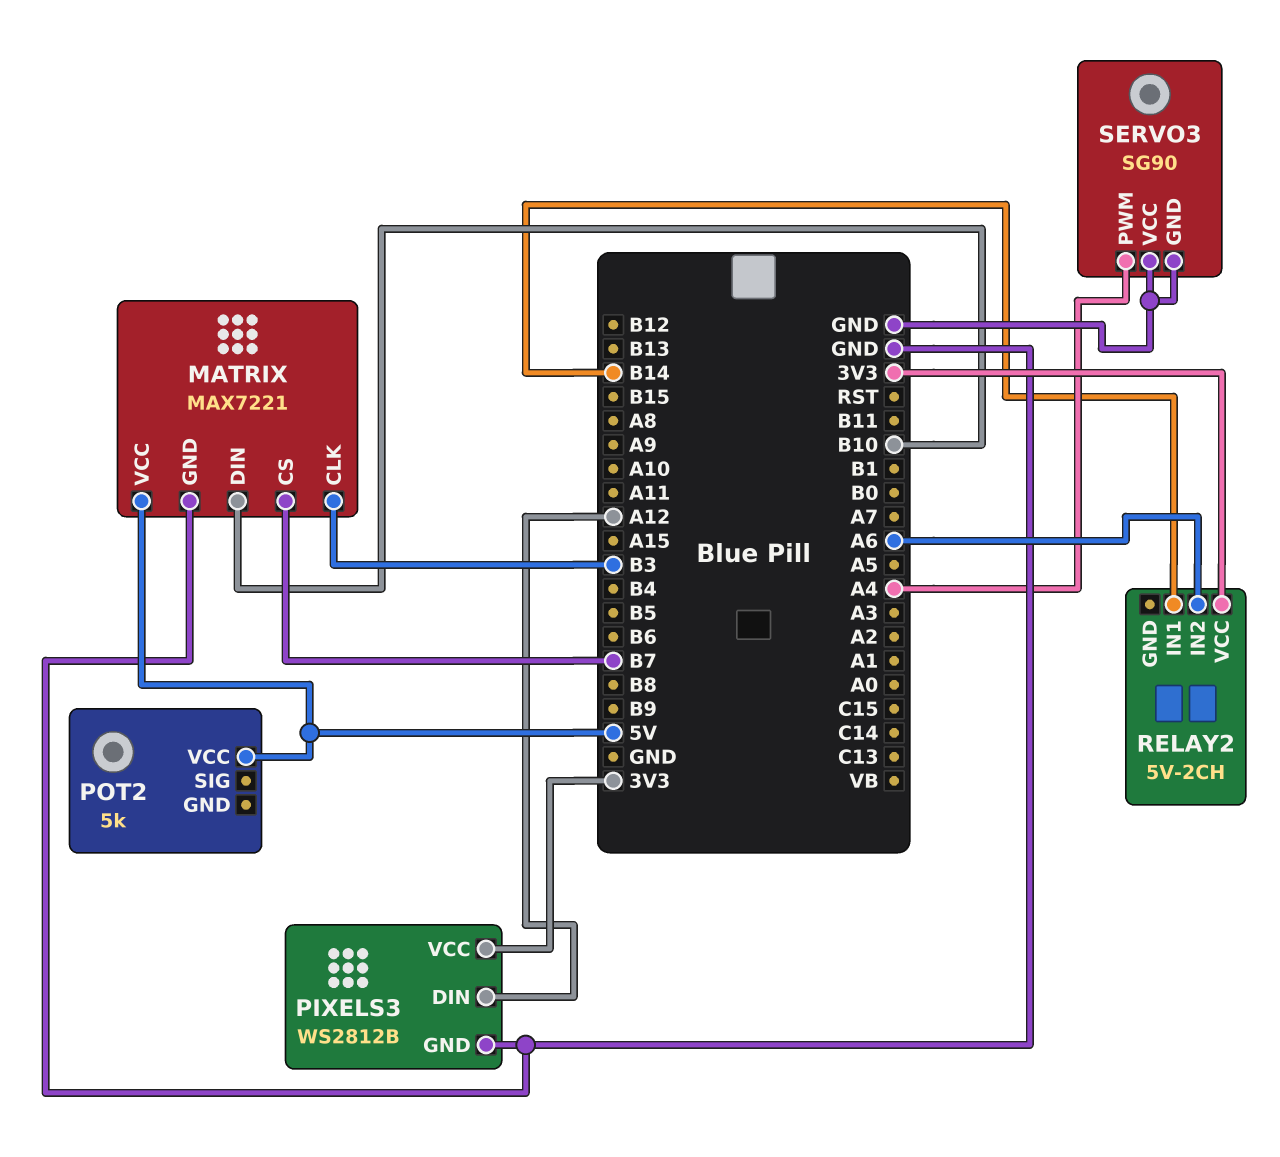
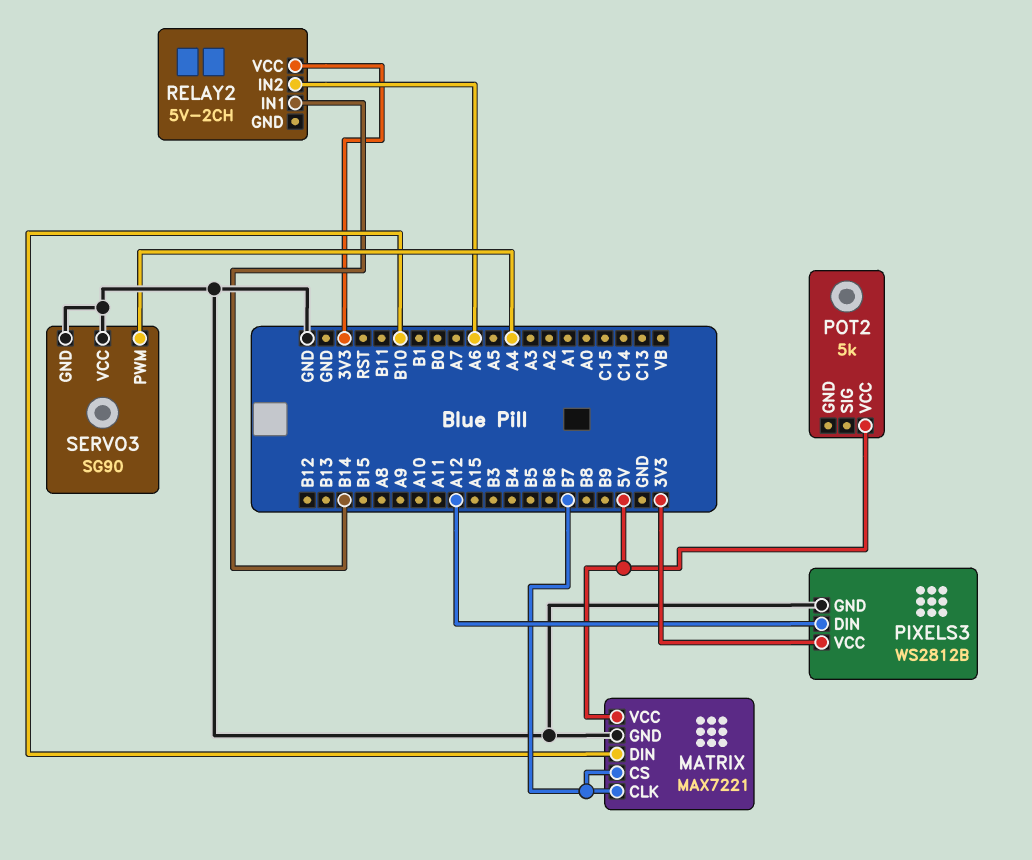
MATRIX pin CLK: B3 -> B7

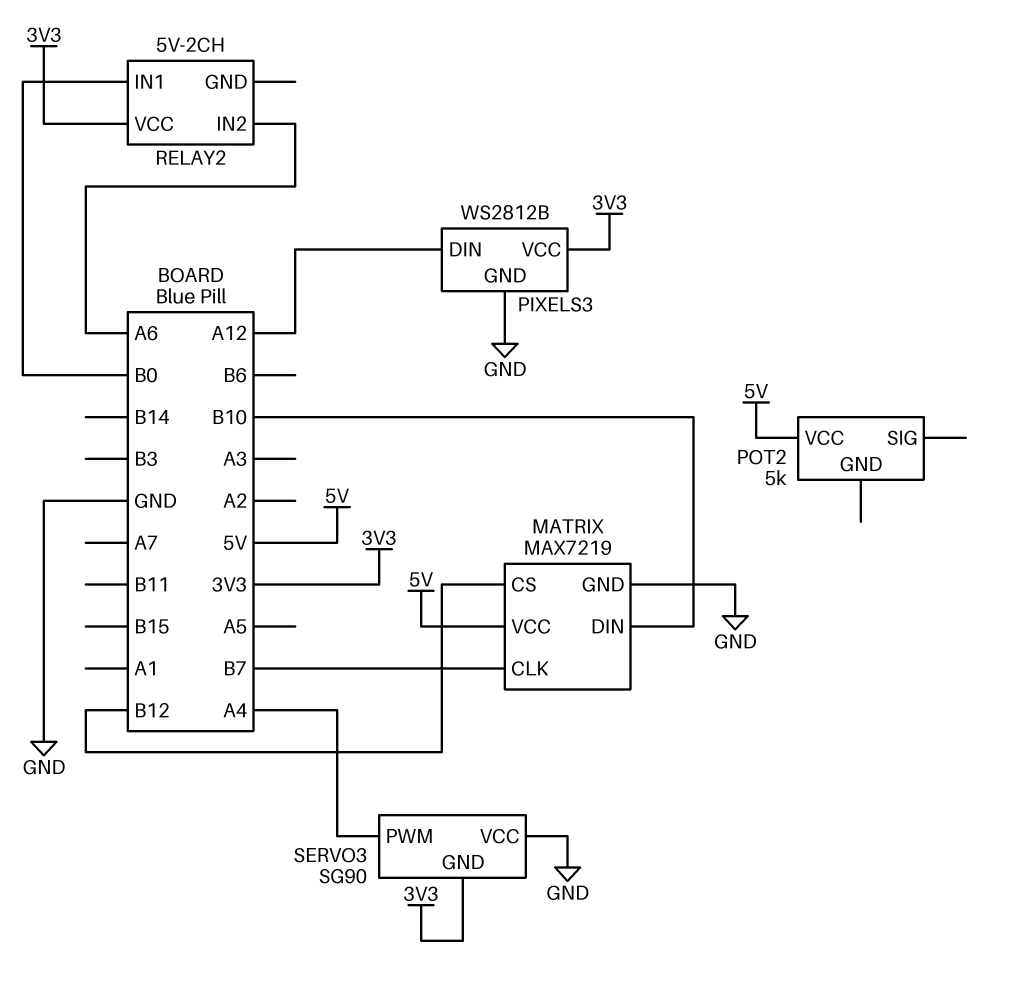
MATRIX: MAX7221 -> MAX7219
MATRIX pin CS: B7 -> B12
RELAY2 pin IN1: B14 -> B0
SERVO3 pin GND: GND -> 3V3

